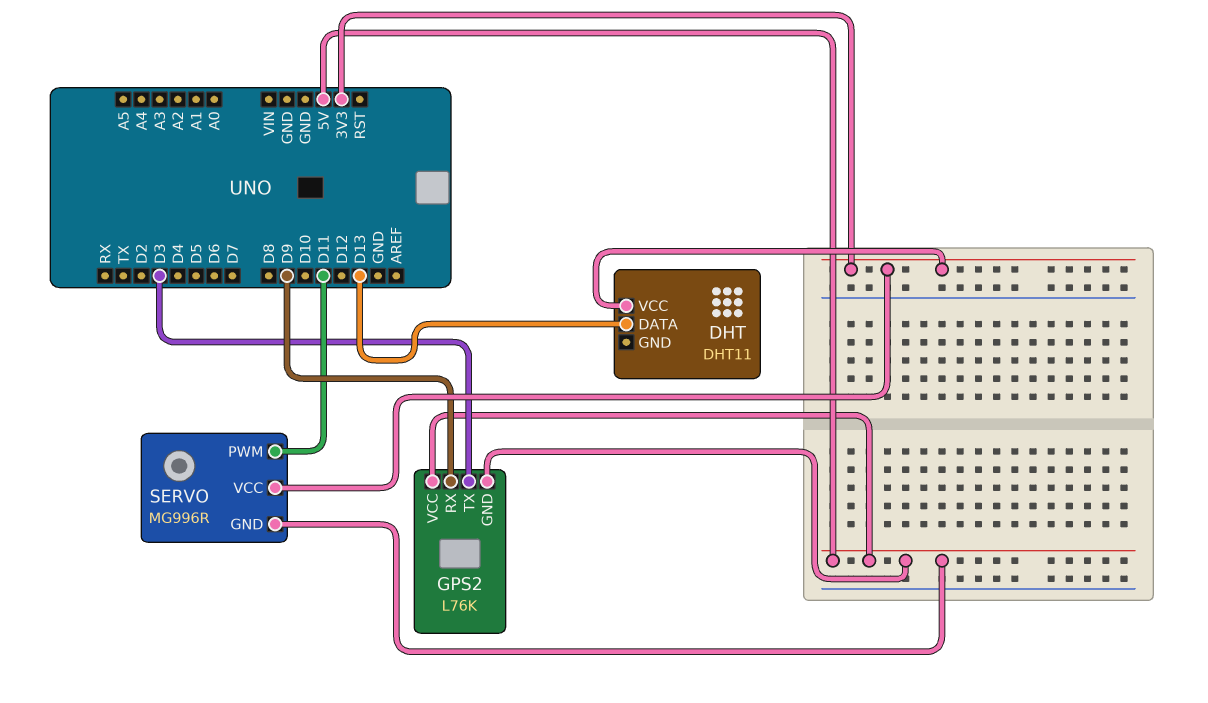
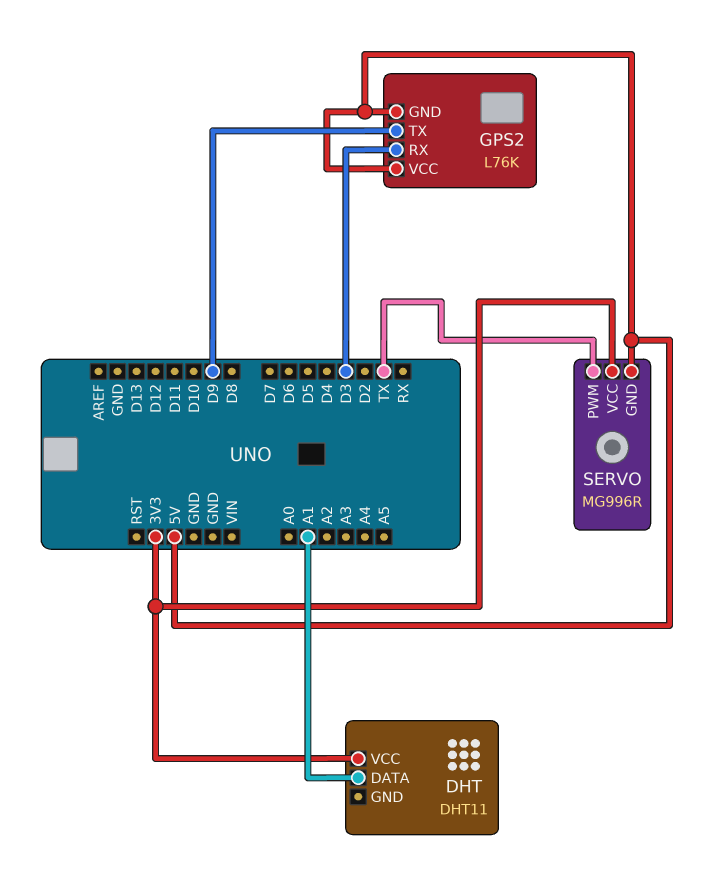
DHT pin DATA: D13 -> A1
GPS2 pin RX: D9 -> D3
GPS2 pin TX: D3 -> D9
SERVO pin PWM: D11 -> TX

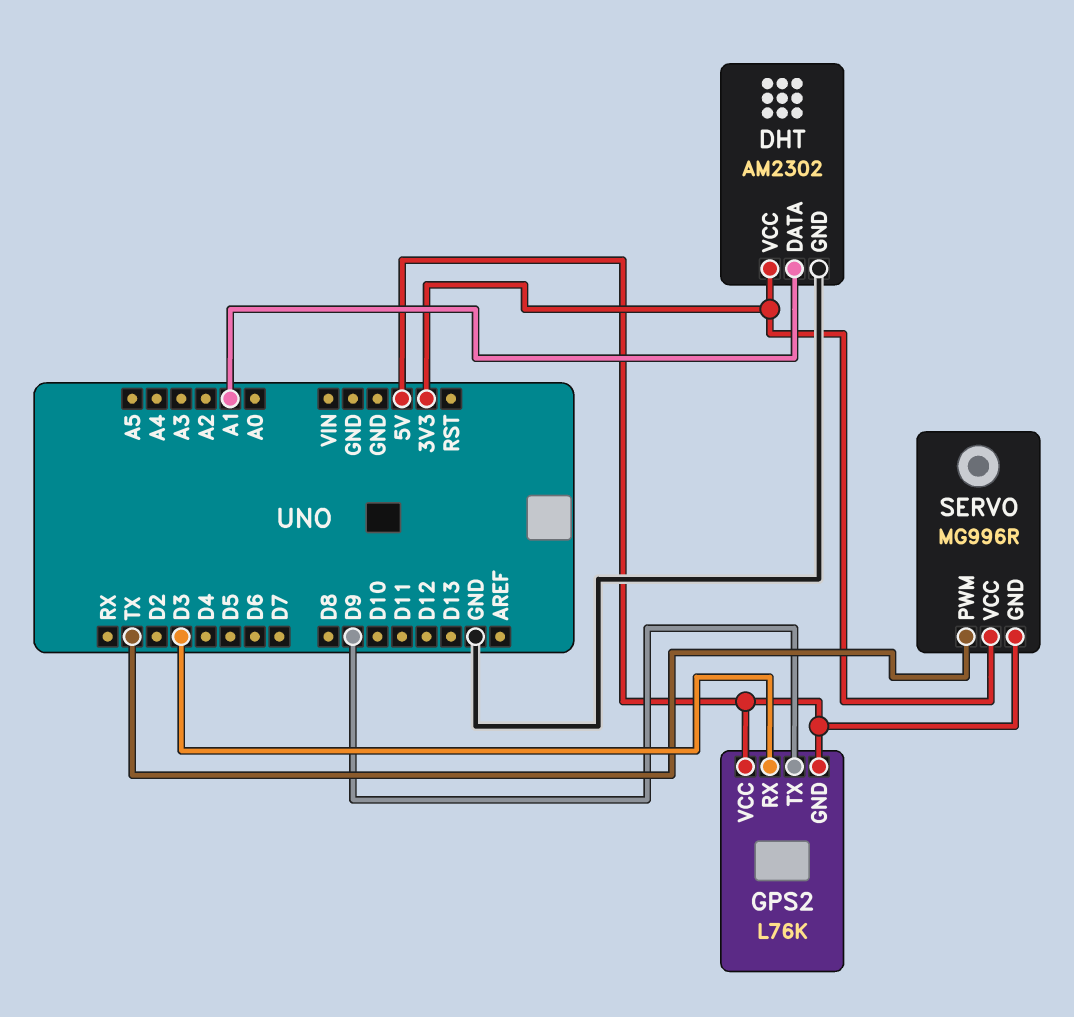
DHT: DHT11 -> AM2302
DHT pin GND: none -> GND

